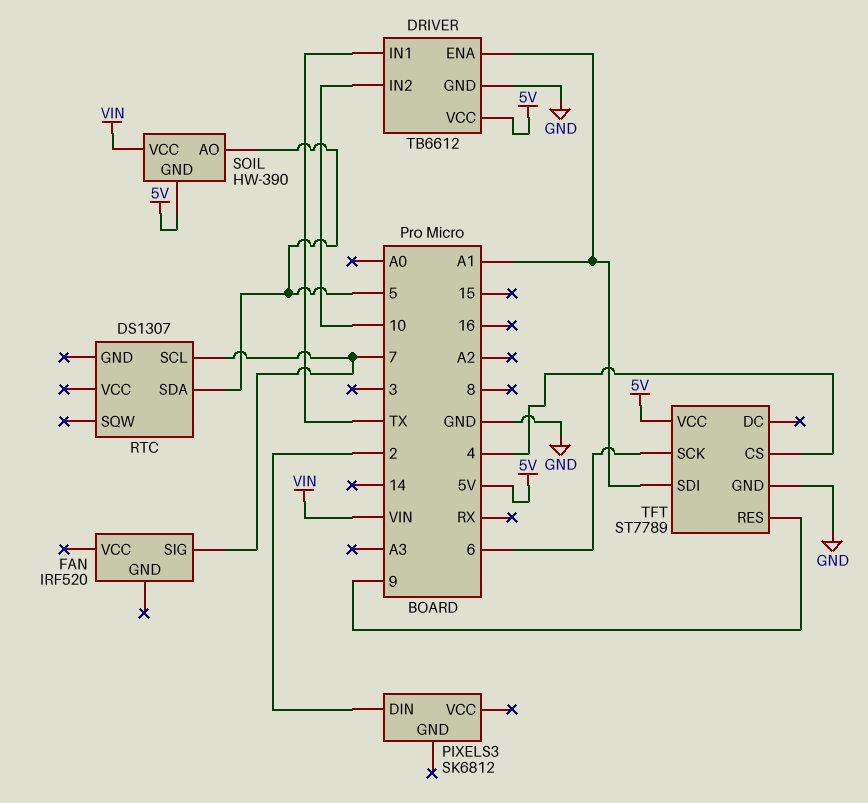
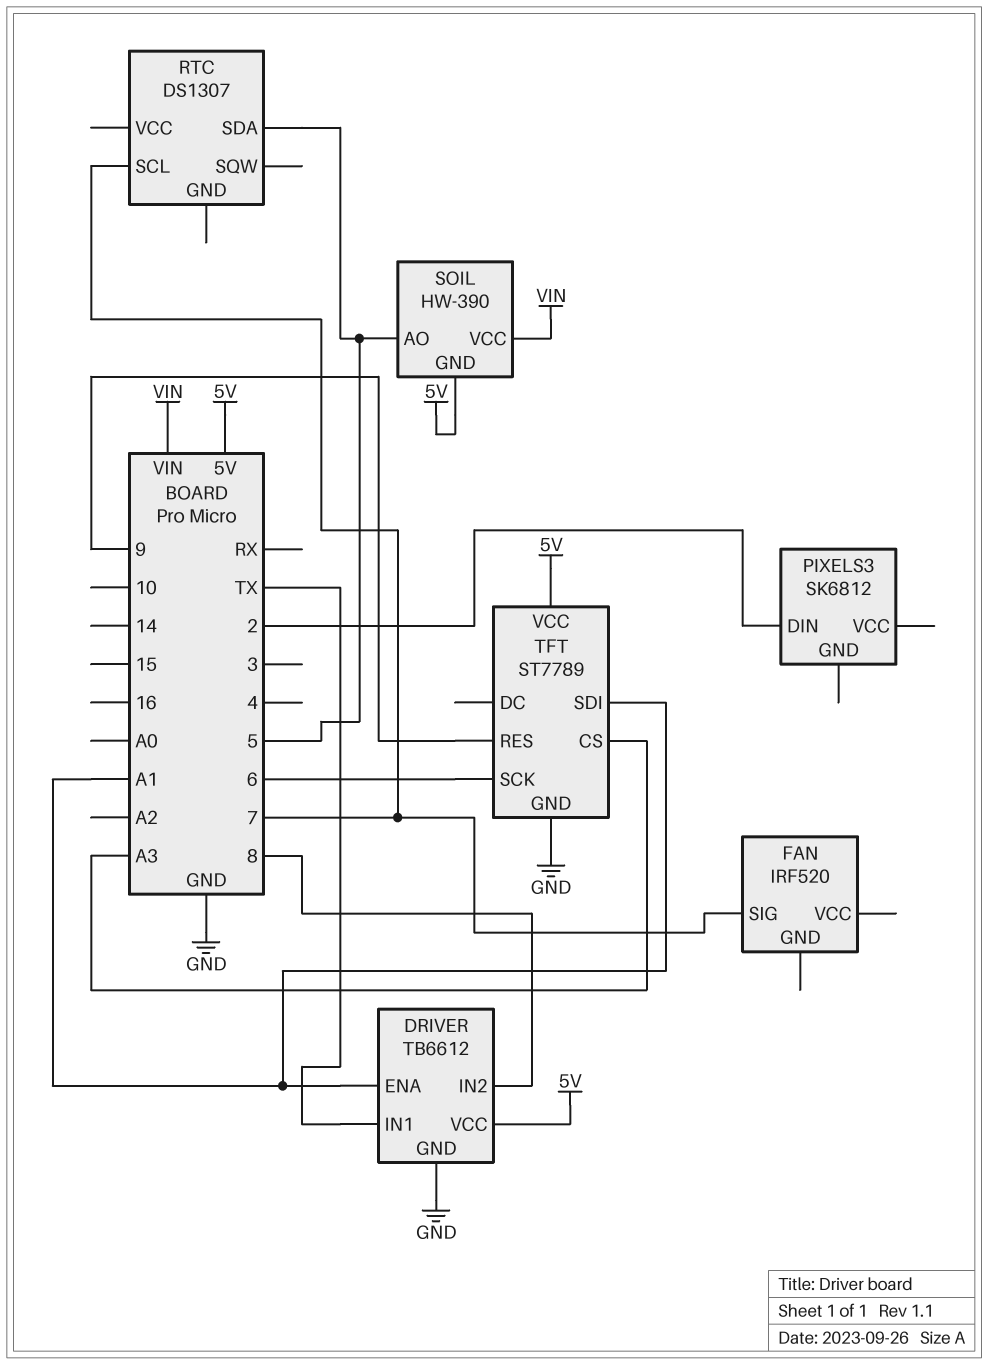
DRIVER pin IN2: 10 -> 8
TFT pin CS: 4 -> A3

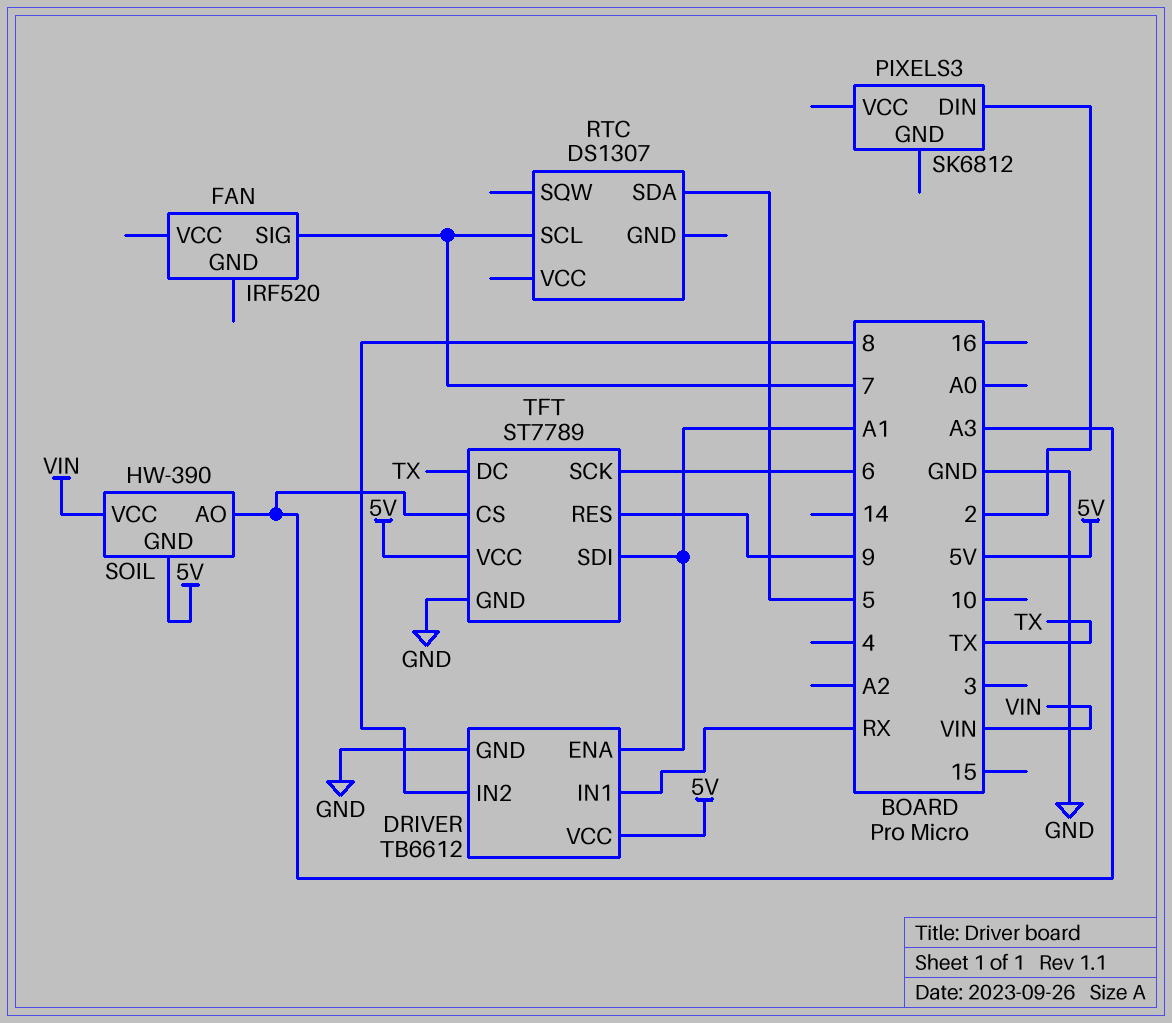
DRIVER pin IN1: TX -> RX
SOIL pin AO: 5 -> A3
TFT pin DC: none -> TX

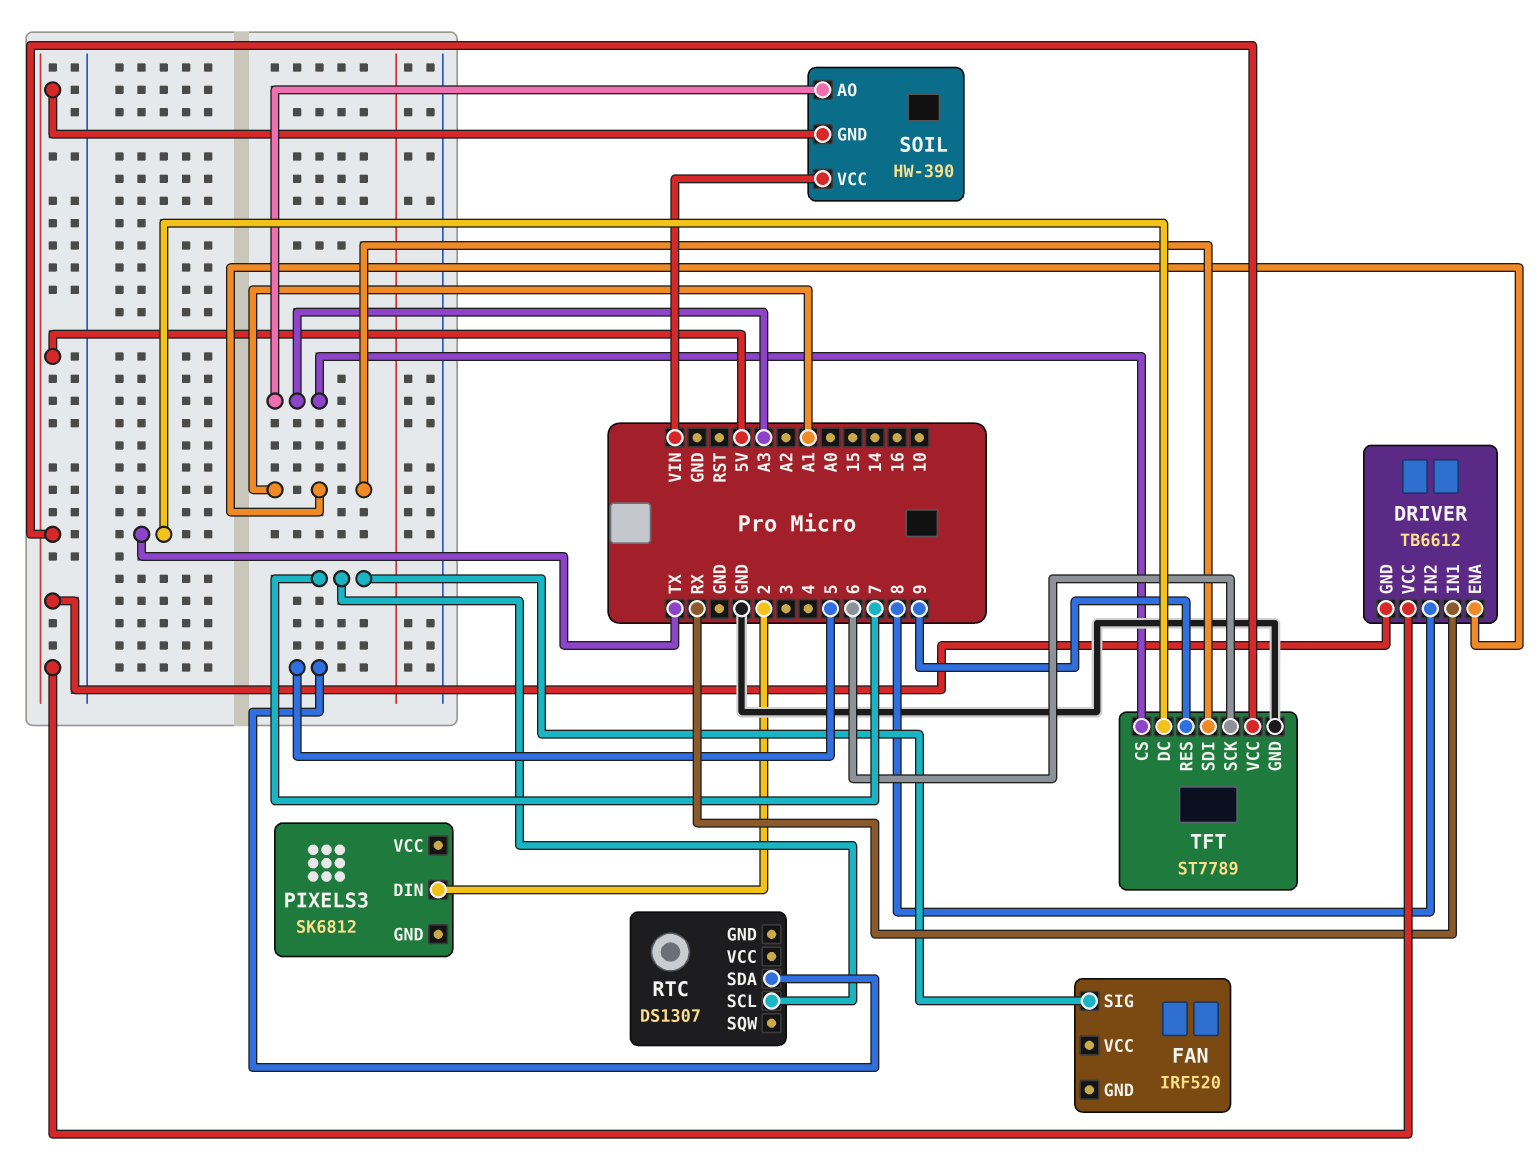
DRIVER pin GND: GND -> 5V

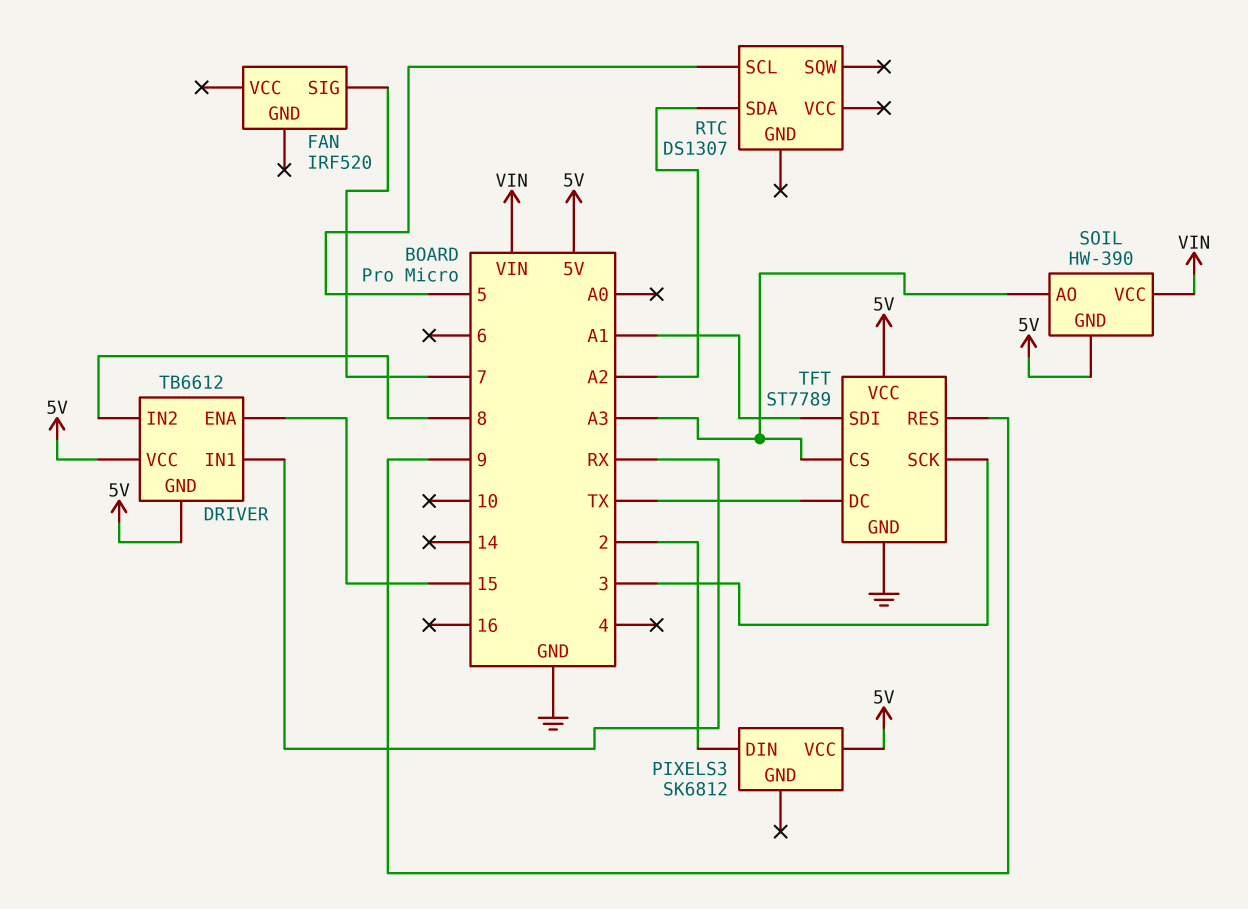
DRIVER pin ENA: A1 -> 15
PIXELS3 pin VCC: none -> 5V
RTC pin SCL: 7 -> 5
RTC pin SDA: 5 -> A2
TFT pin SCK: 6 -> 3

